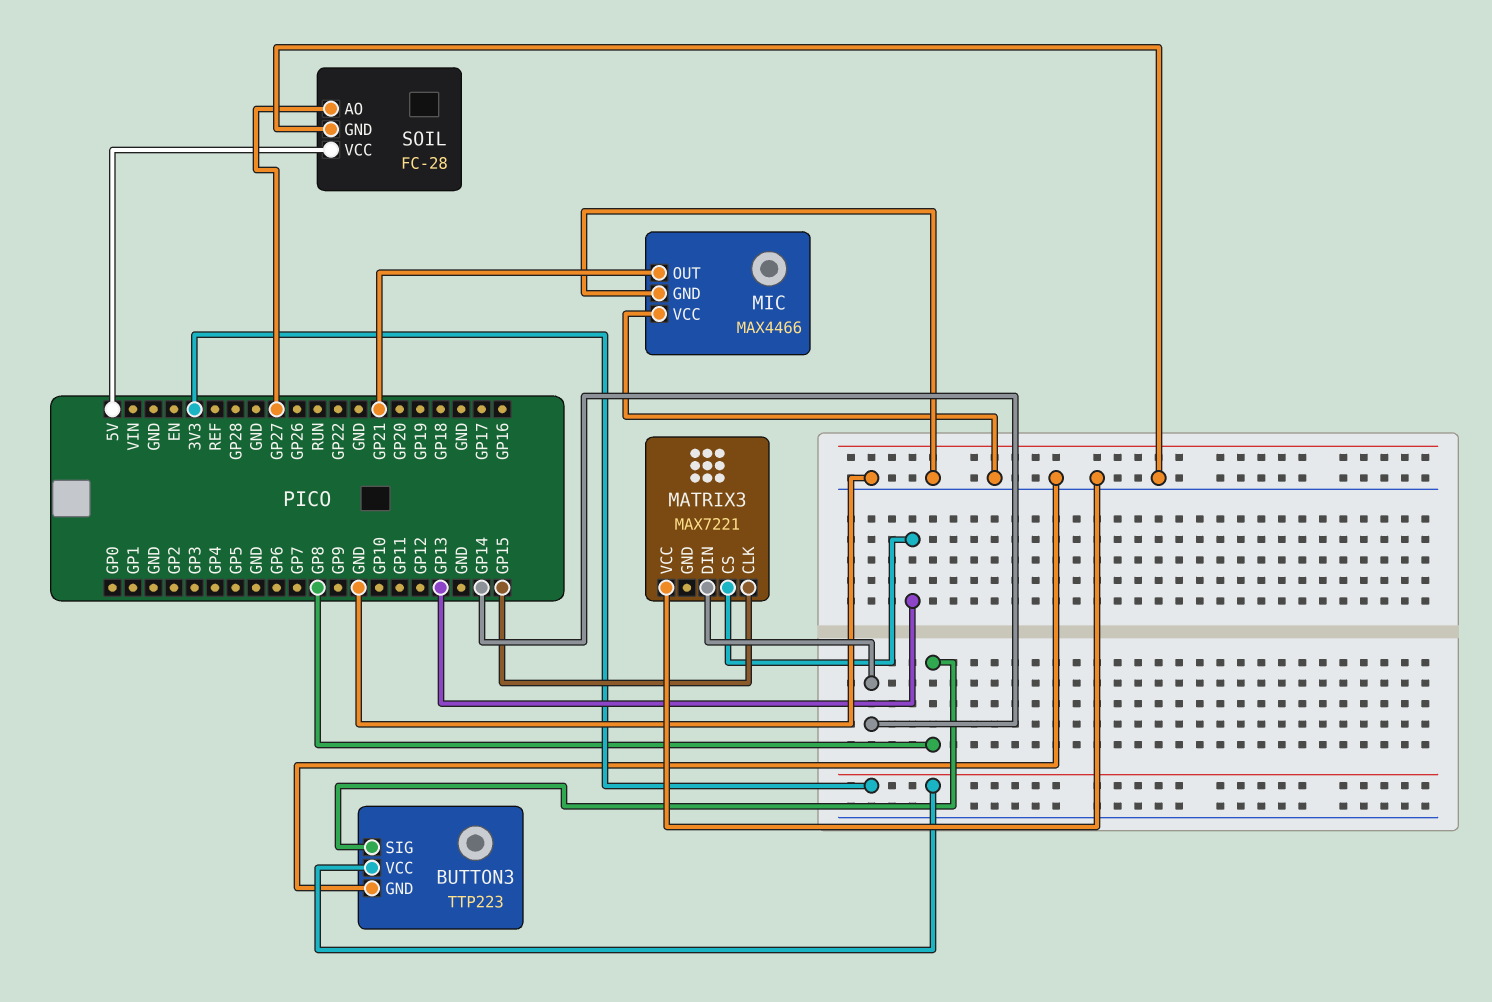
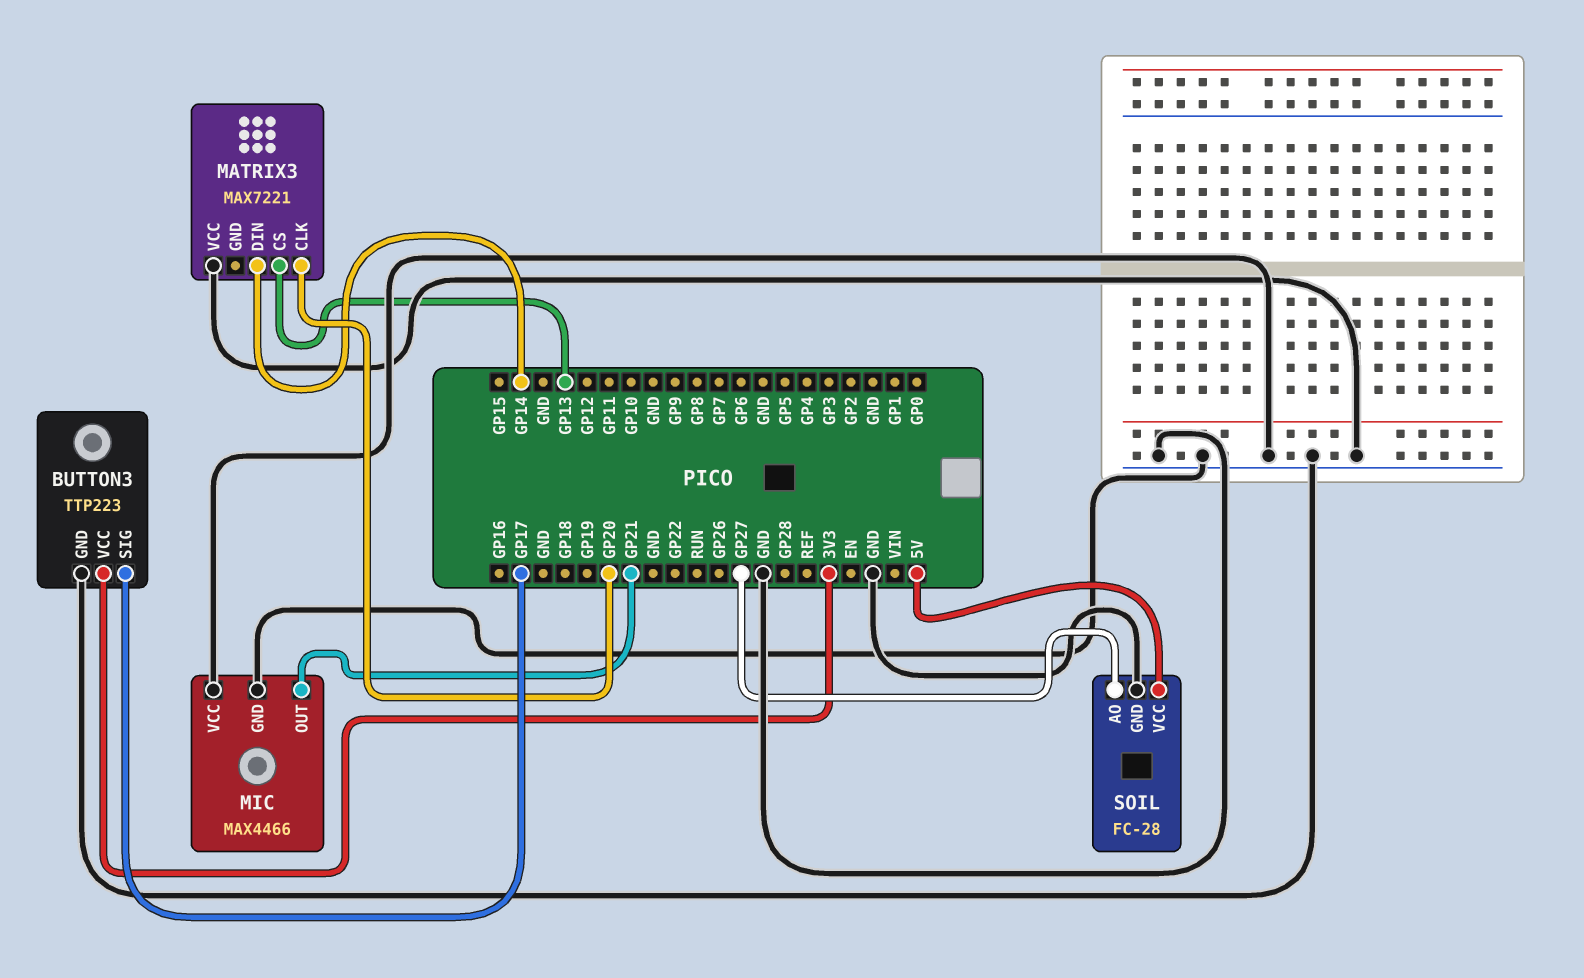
BUTTON3 pin SIG: GP8 -> GP17
MATRIX3 pin CLK: GP15 -> GP20

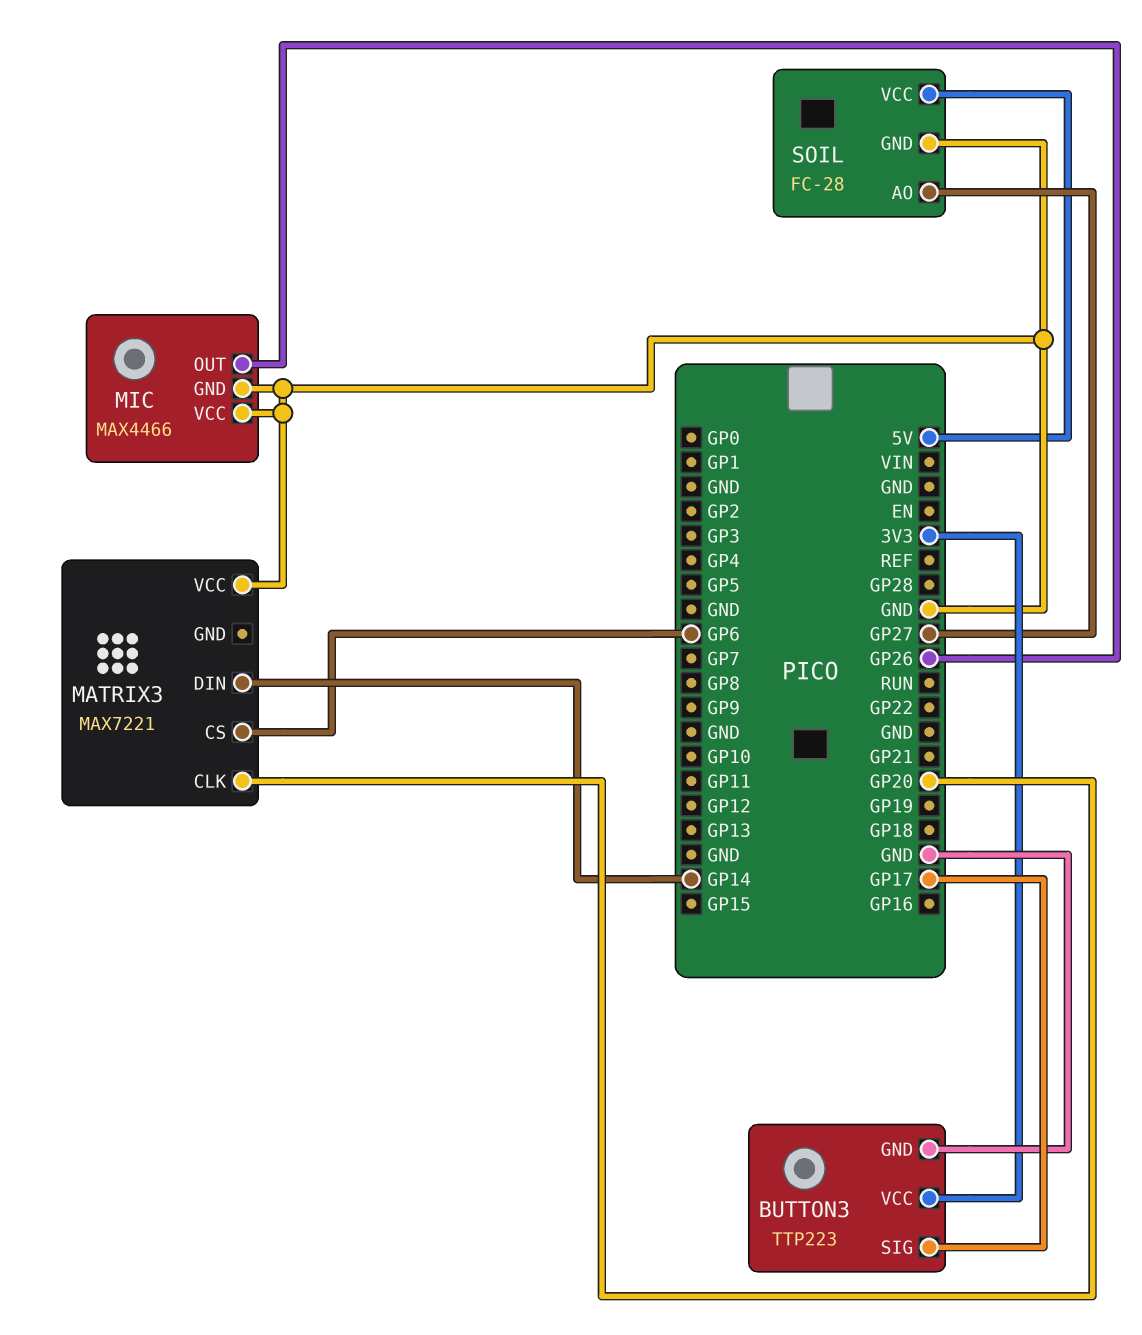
MATRIX3 pin CS: GP13 -> GP6
MIC pin OUT: GP21 -> GP26

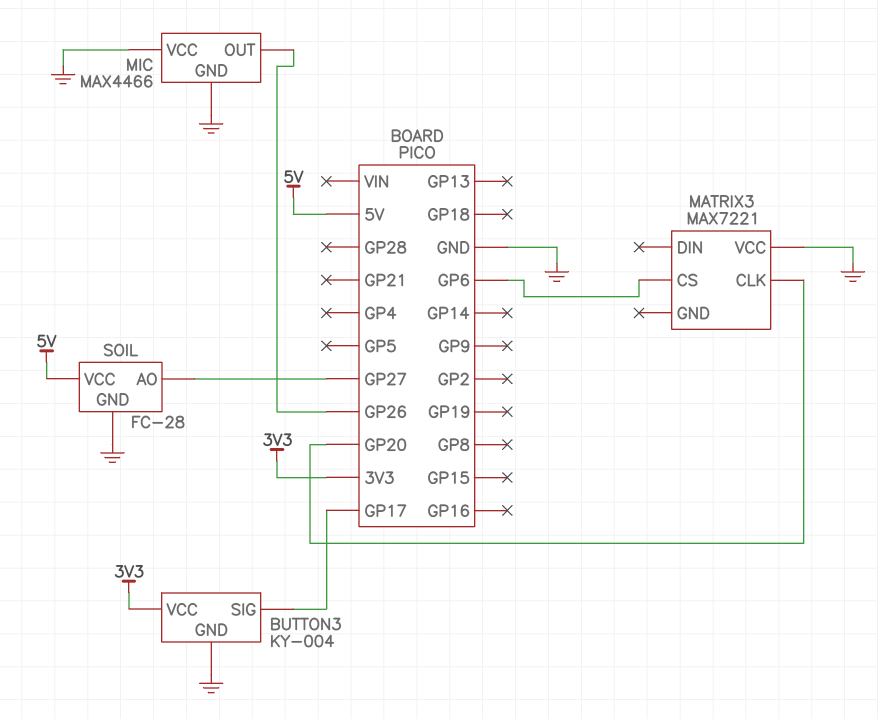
BUTTON3: TTP223 -> KY-004
MATRIX3 pin DIN: GP14 -> none

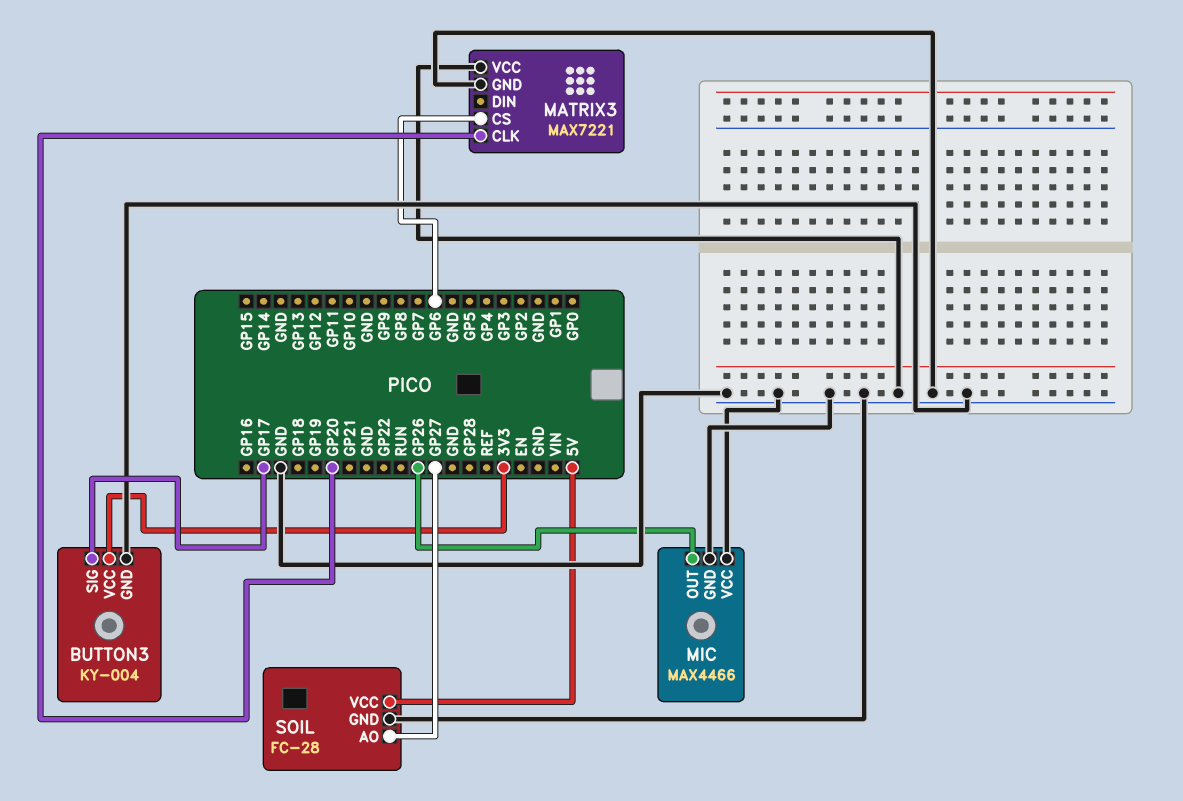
MATRIX3 pin GND: none -> GND

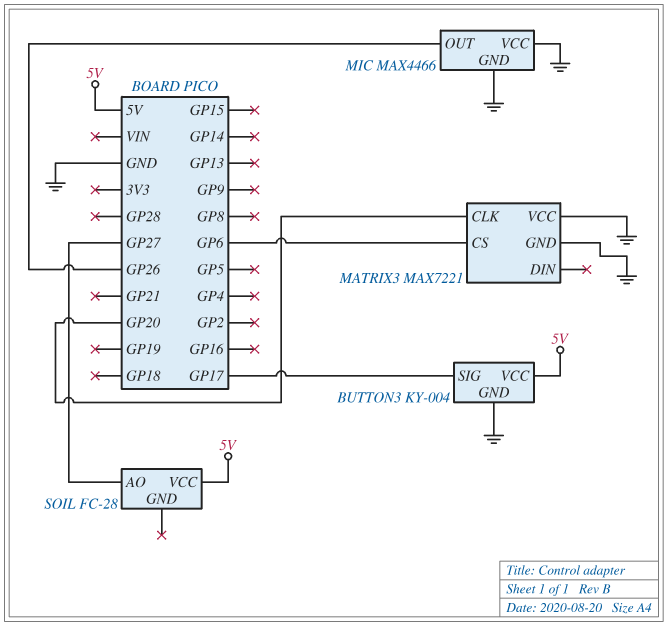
BUTTON3 pin VCC: 3V3 -> 5V
SOIL pin GND: GND -> none

